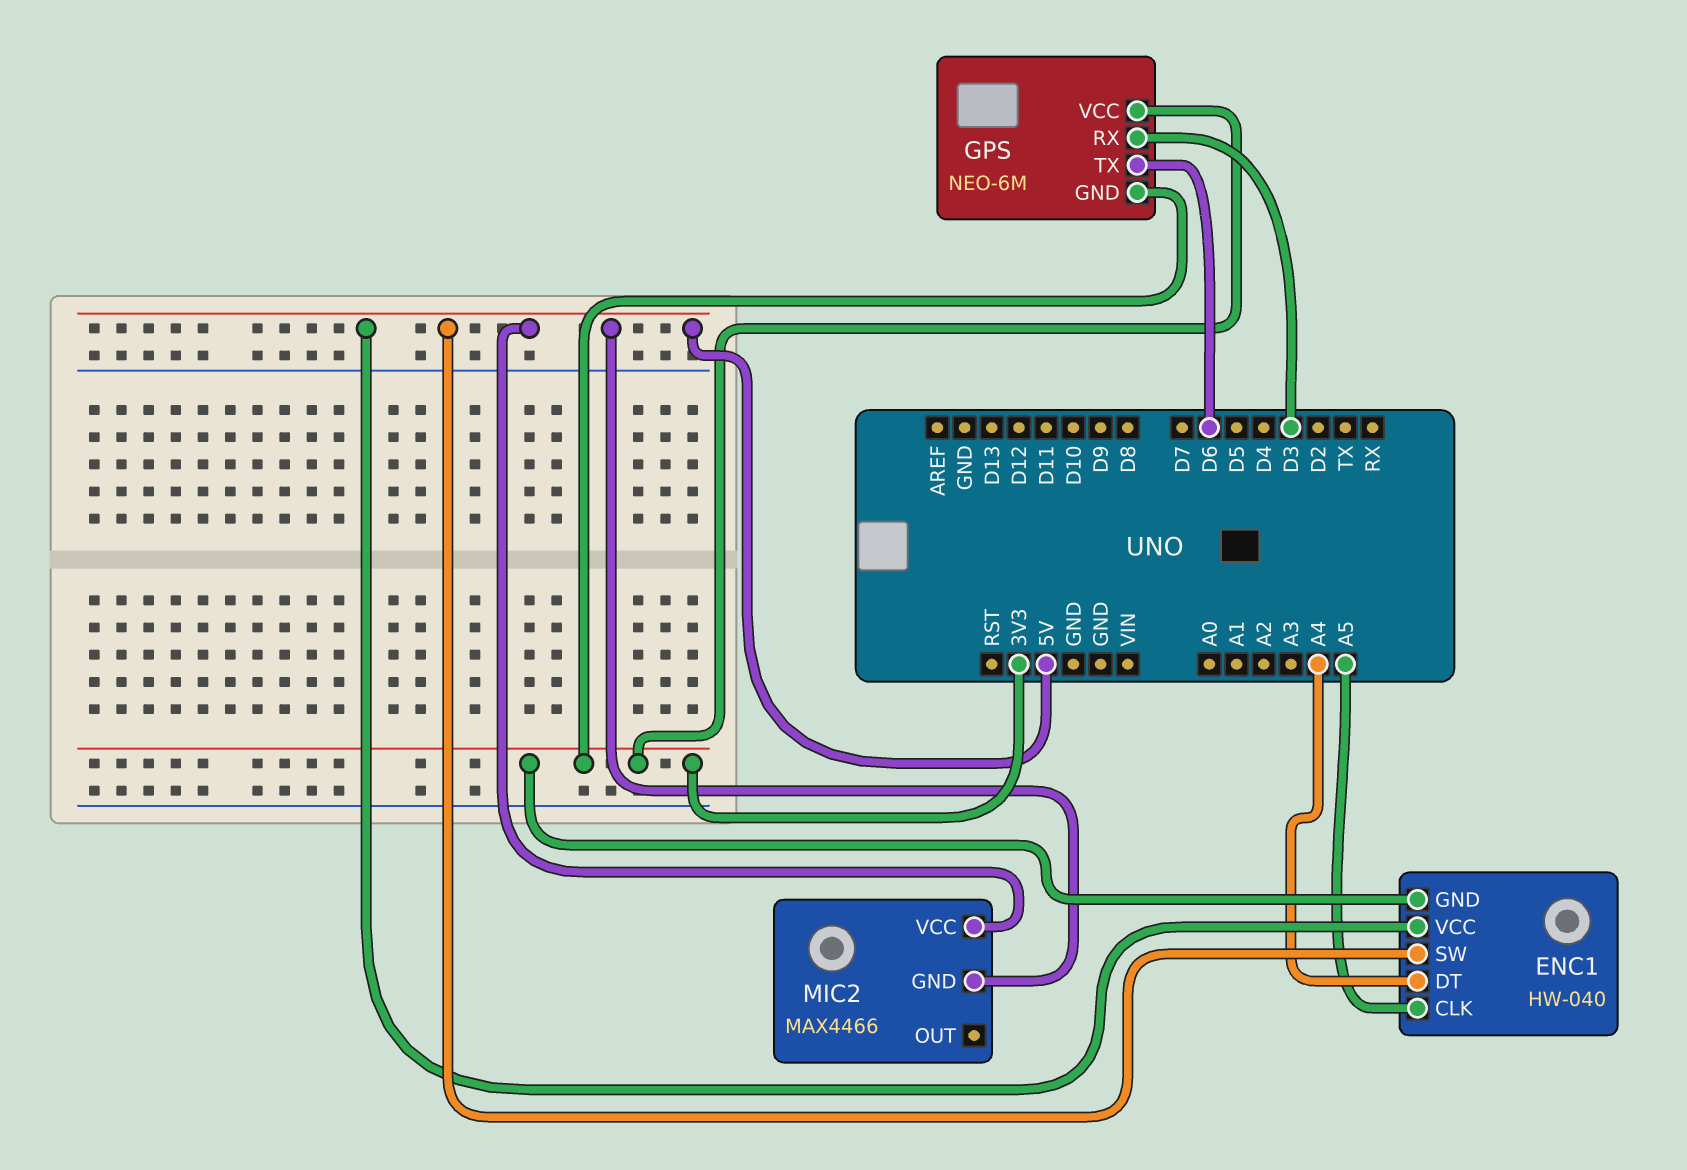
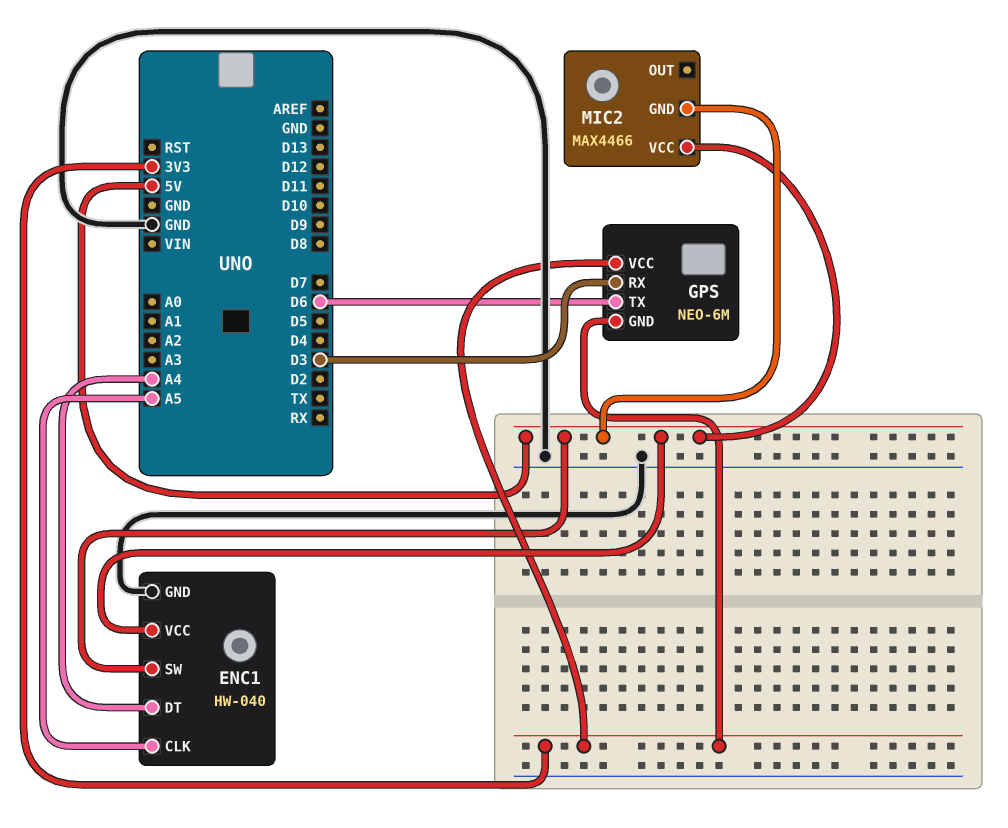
ENC1 pin GND: 3V3 -> GND

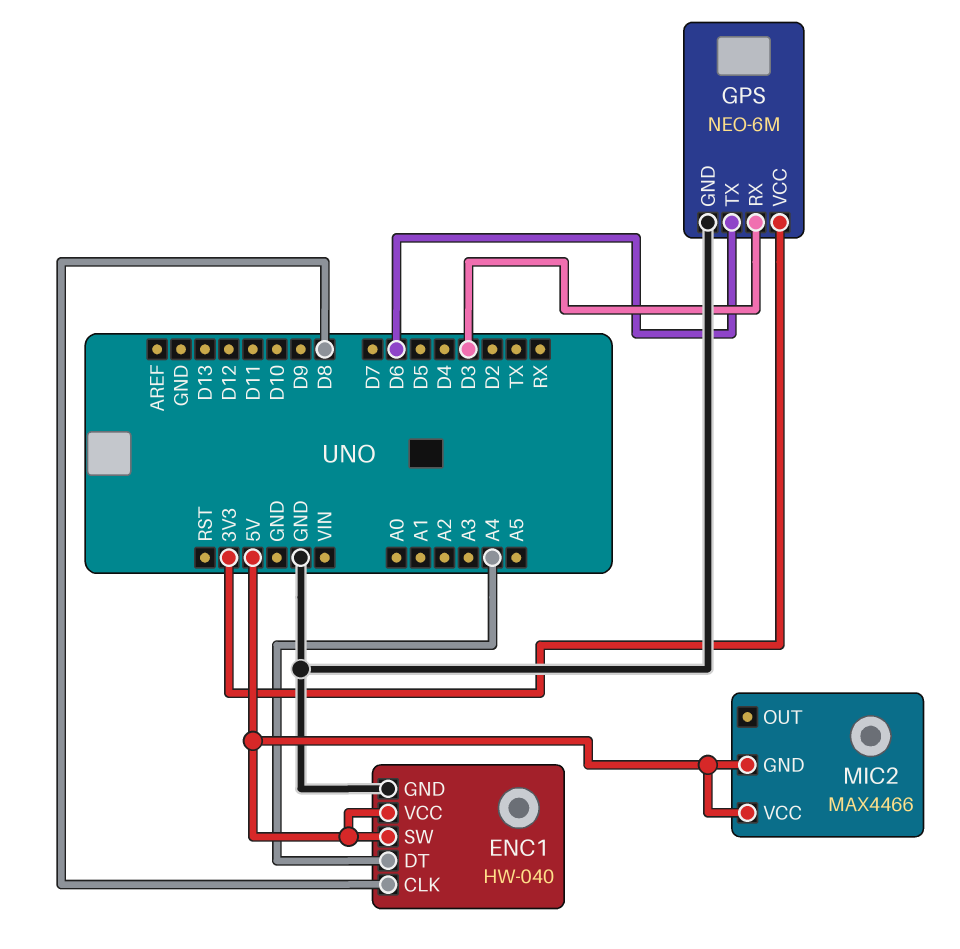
ENC1 pin CLK: A5 -> D8
GPS pin GND: 3V3 -> GND

